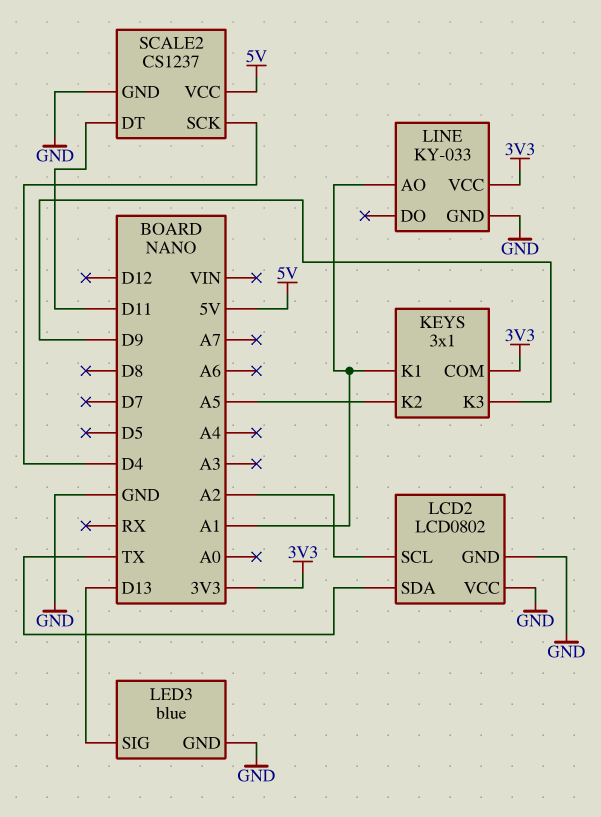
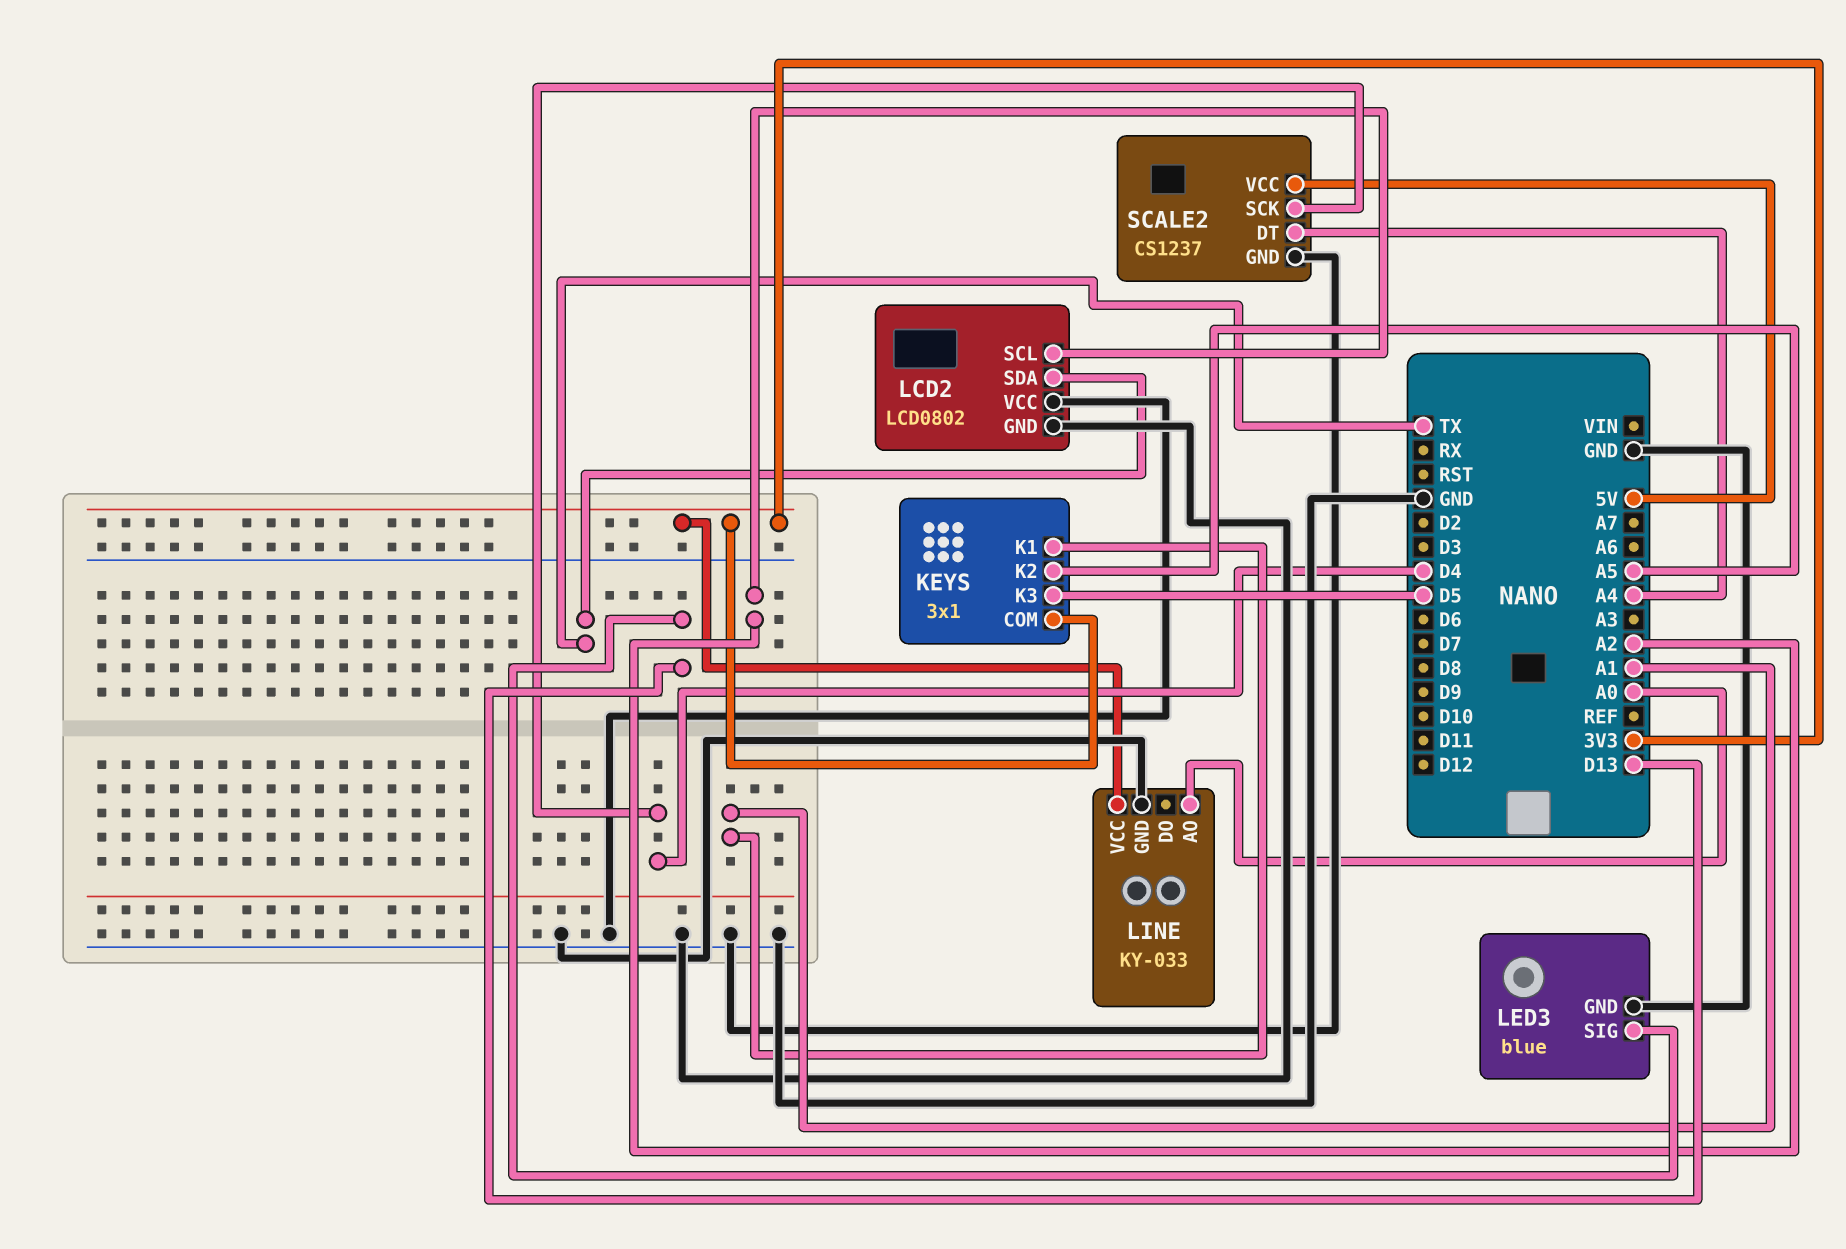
KEYS pin K3: D9 -> D5
LINE pin AO: A1 -> A0
SCALE2 pin DT: D11 -> A4

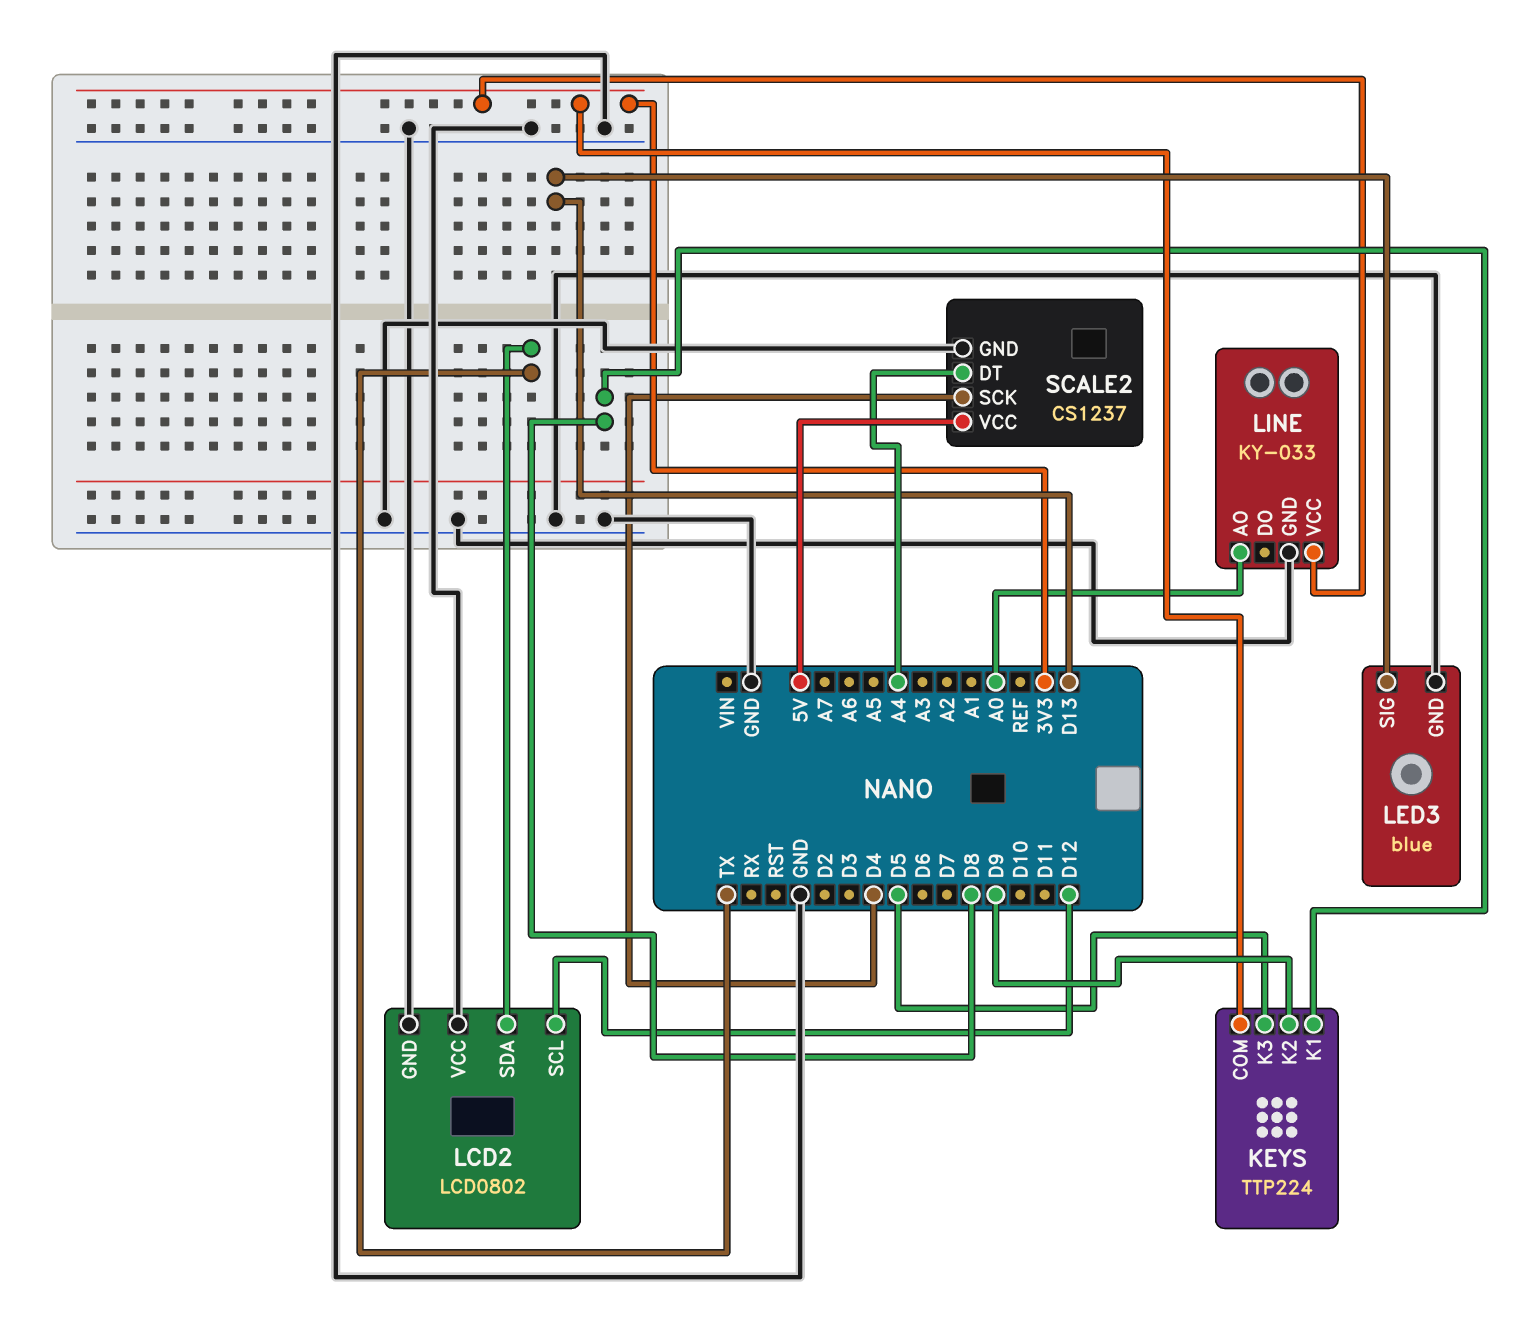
KEYS: 3x1 -> TTP224
KEYS pin K1: A1 -> D8
KEYS pin K2: A5 -> D9
LCD2 pin SCL: A2 -> D12

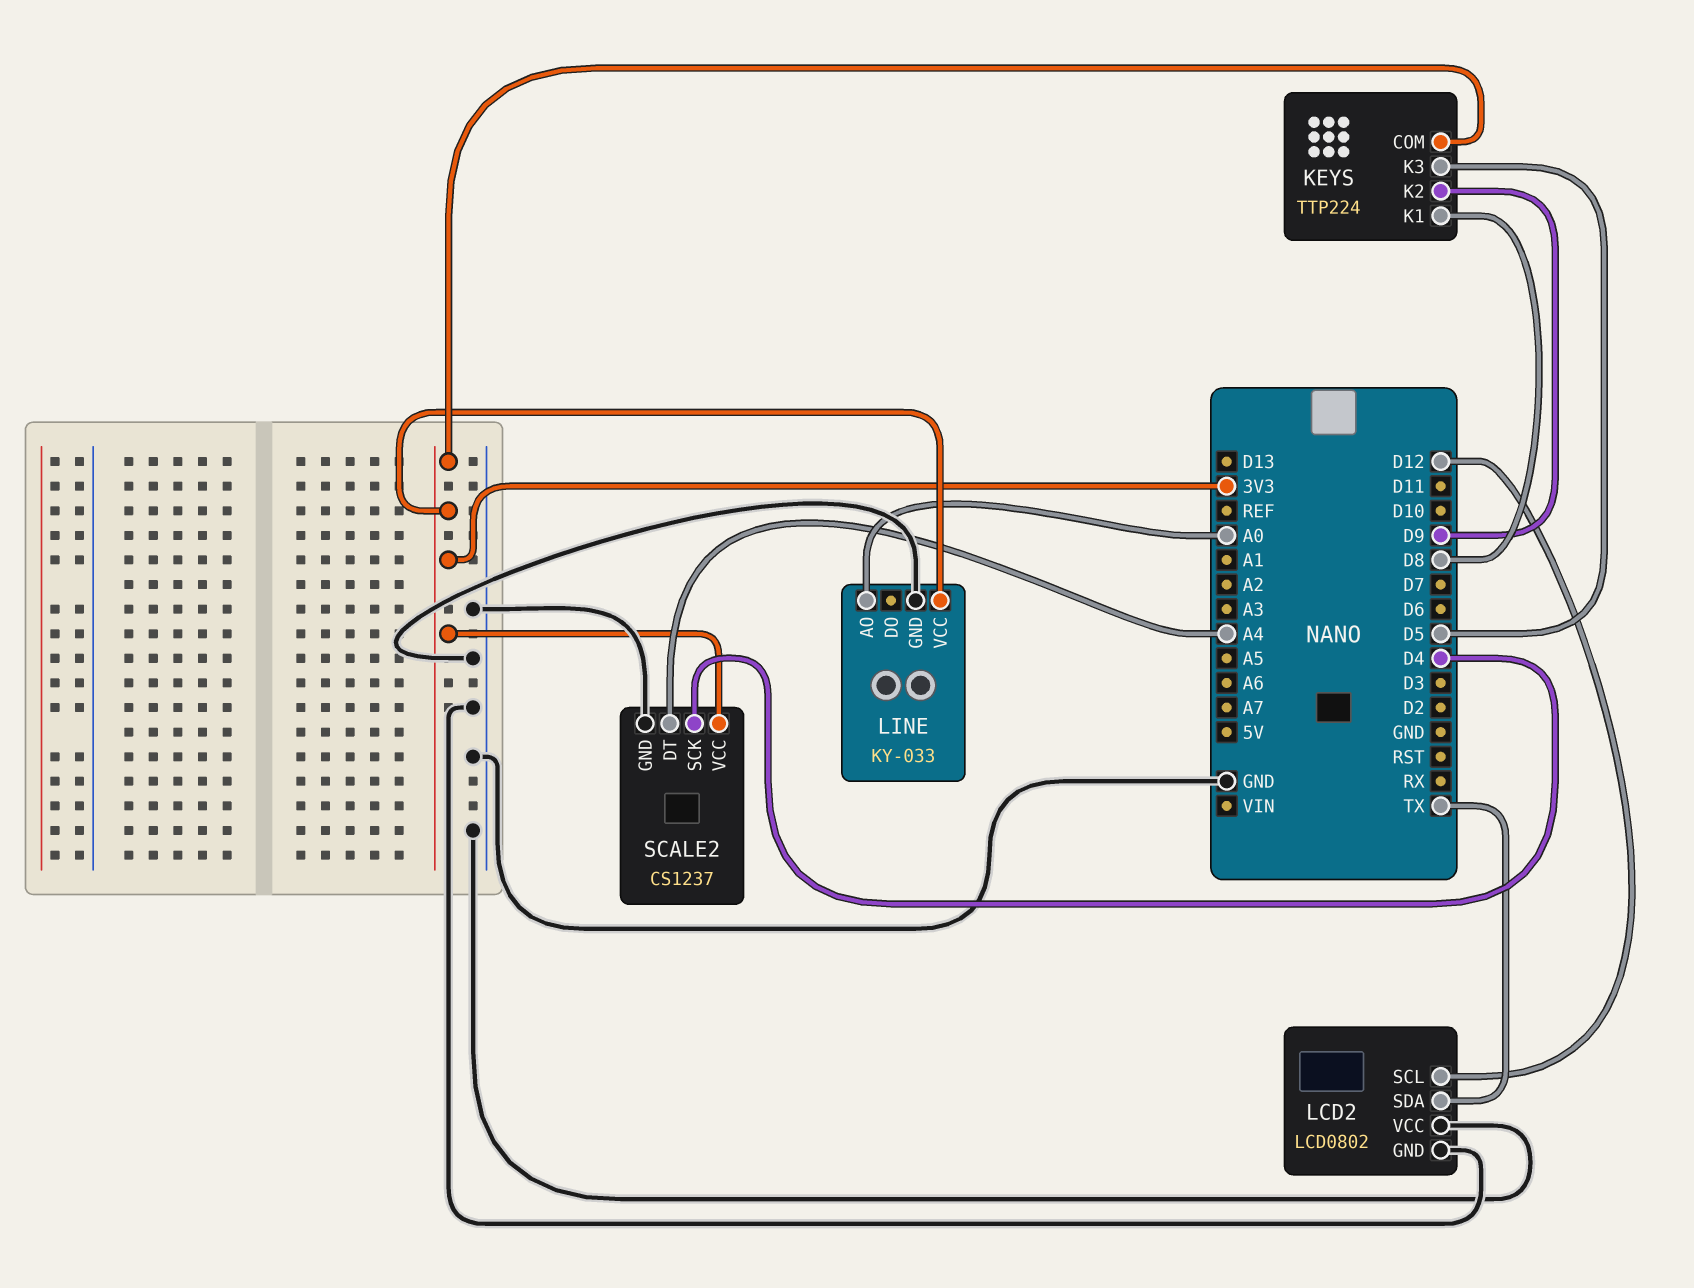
LED3: blue -> none
LED3 pin GND: GND -> none
LED3 pin SIG: D13 -> none
SCALE2 pin VCC: 5V -> 3V3

